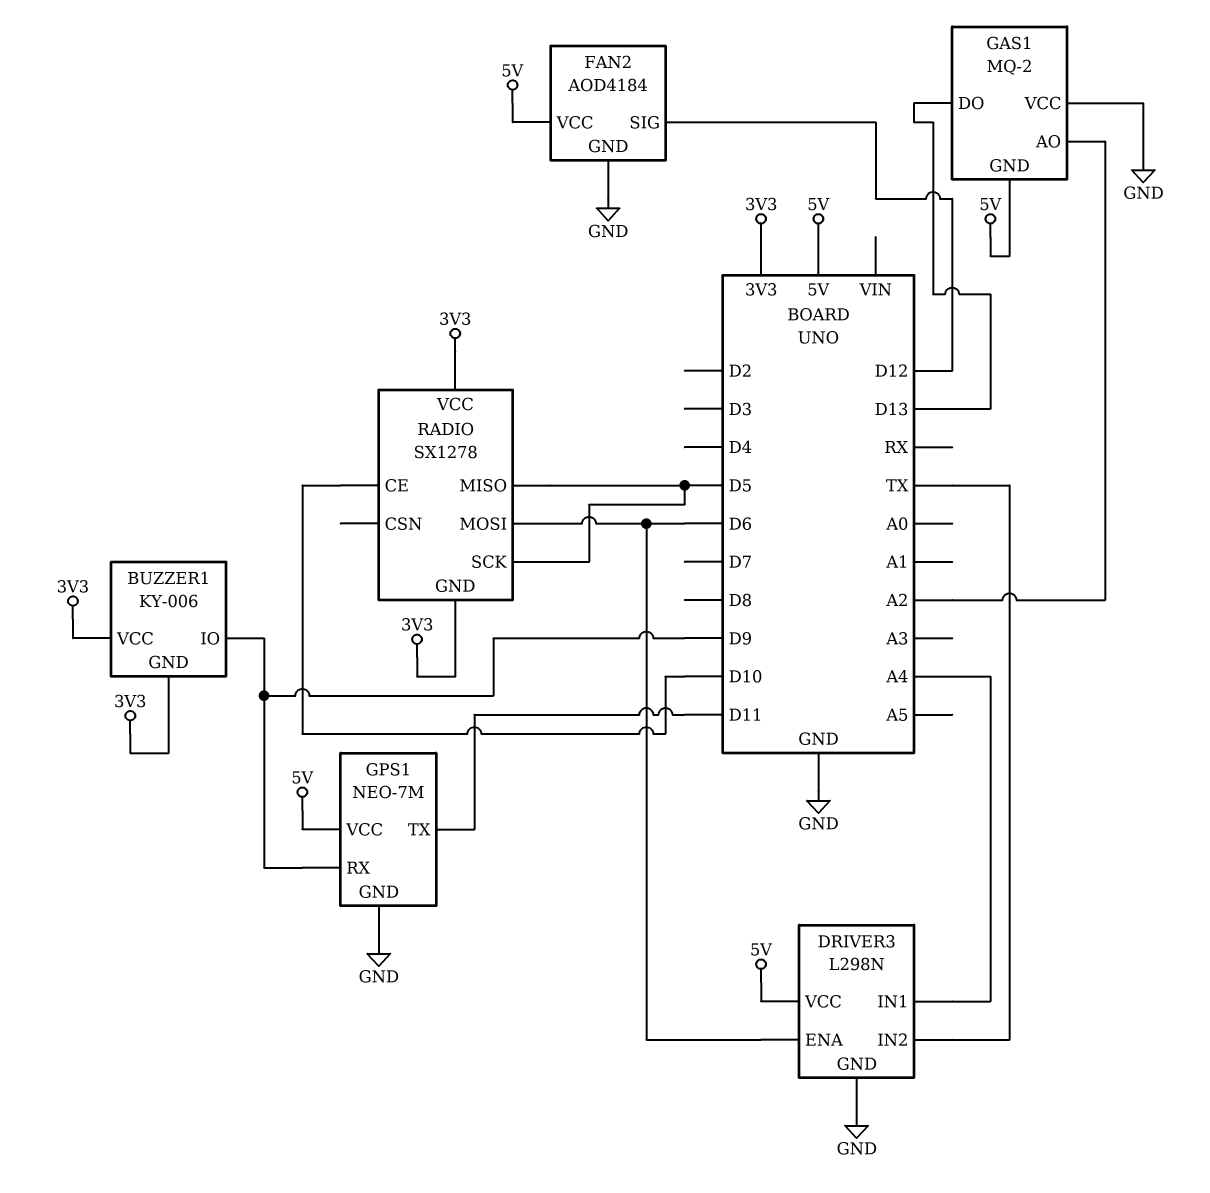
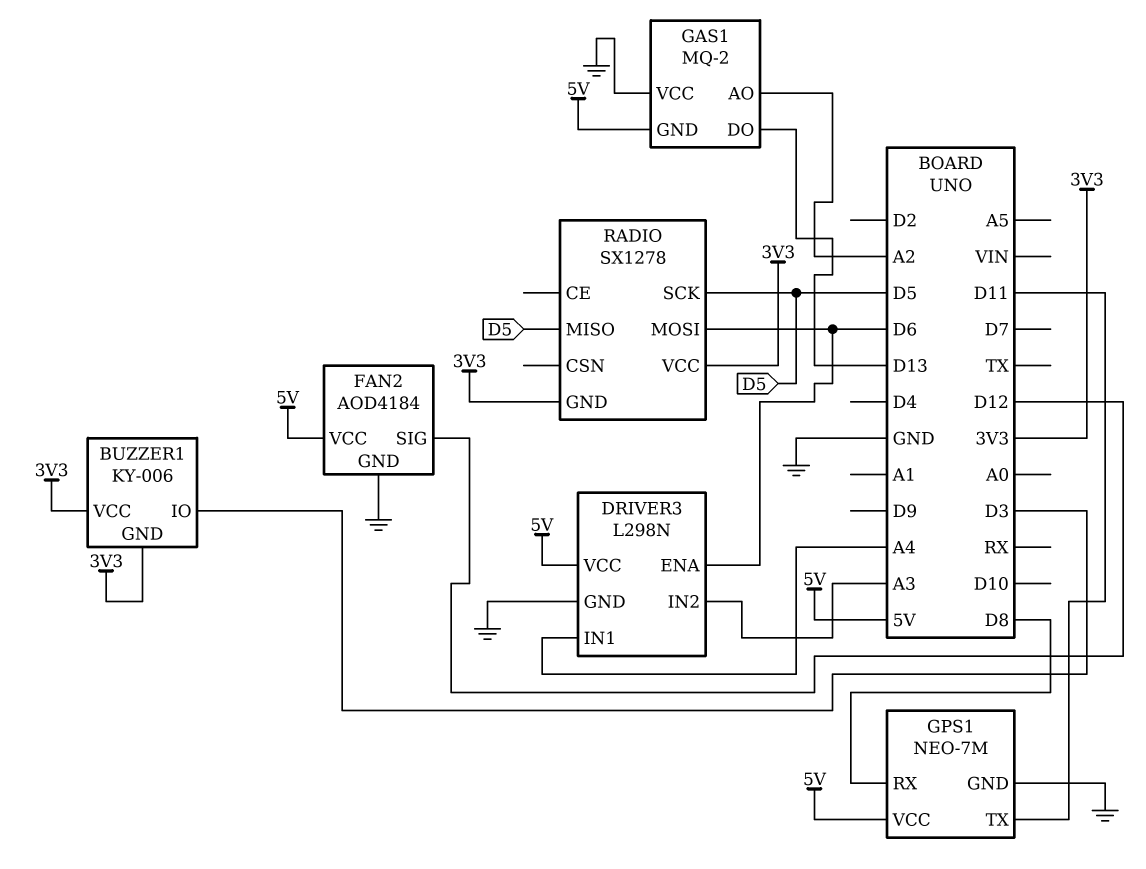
BUZZER1 pin IO: D9 -> D3
DRIVER3 pin IN2: TX -> A3
GPS1 pin RX: D9 -> D8
RADIO pin CE: D10 -> none

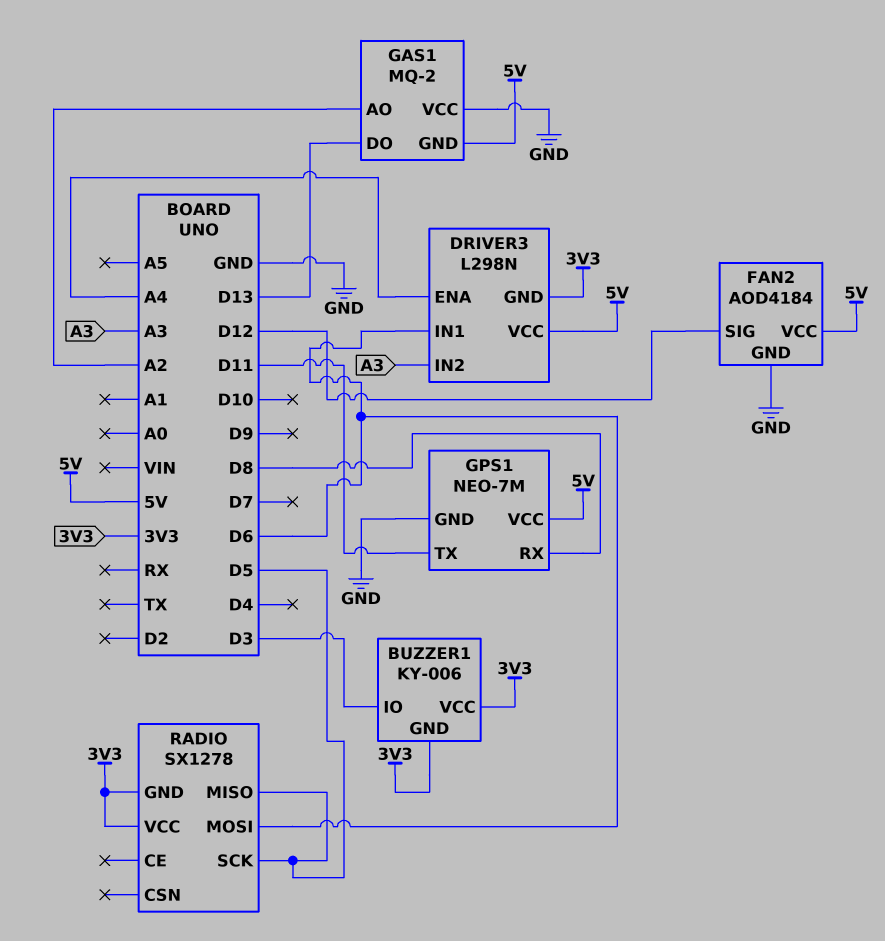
DRIVER3 pin ENA: D6 -> A4
DRIVER3 pin GND: GND -> 3V3
DRIVER3 pin IN1: A4 -> D6

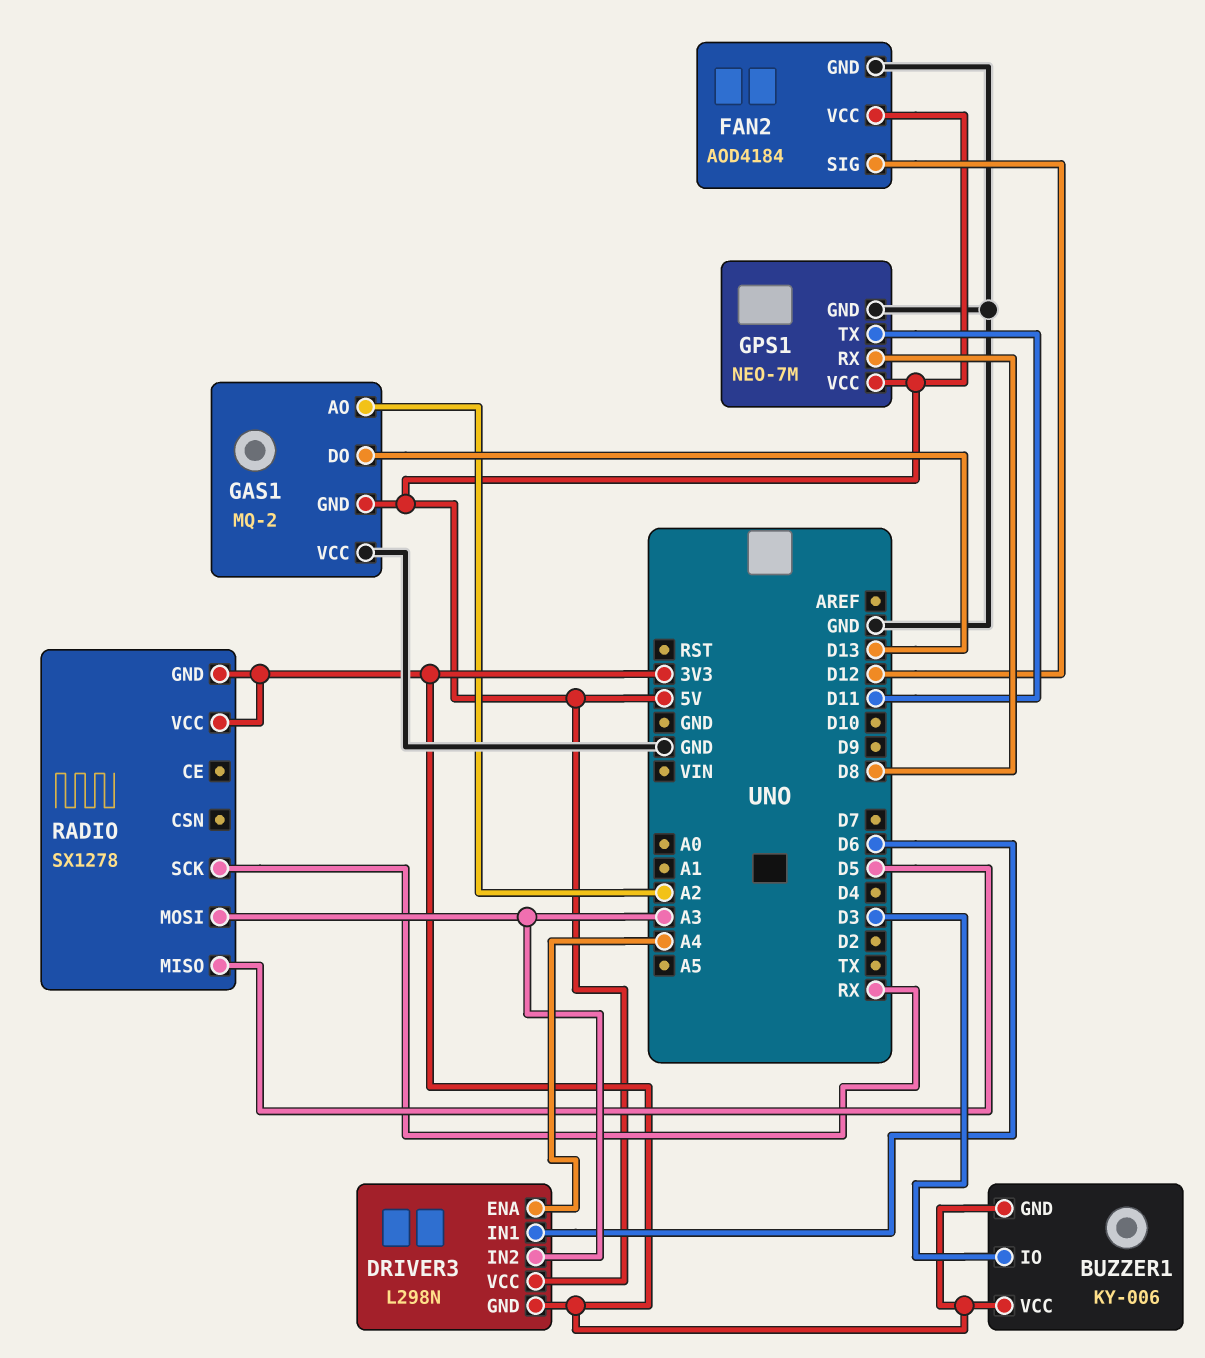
RADIO pin MOSI: D6 -> A3
RADIO pin SCK: D5 -> RX

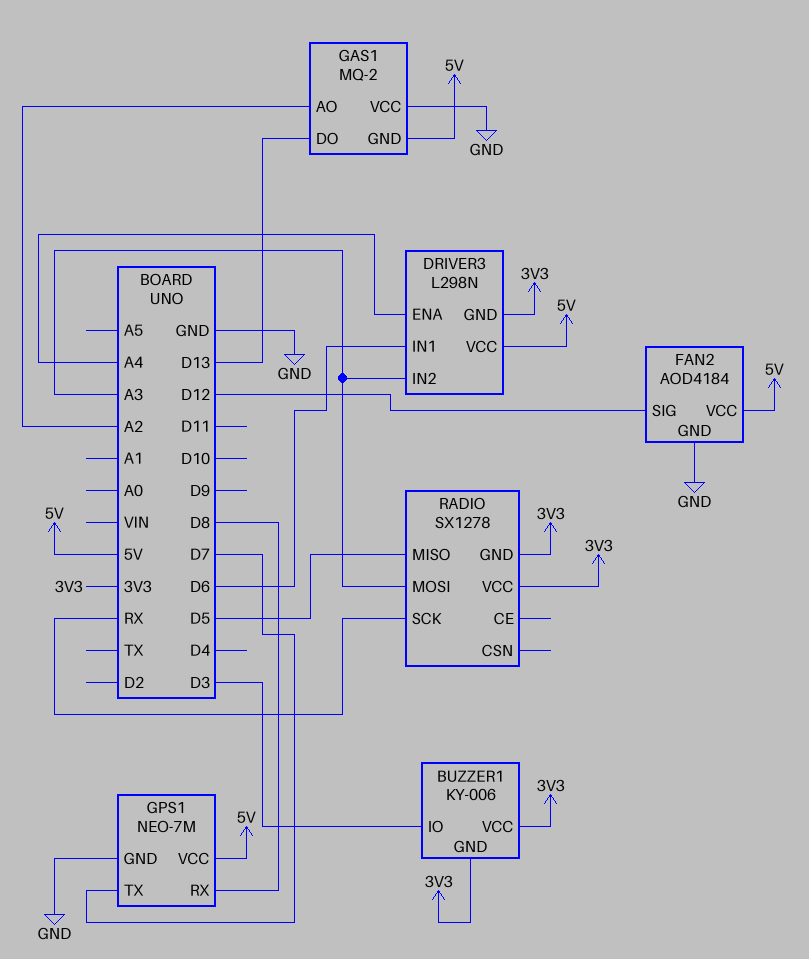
GPS1 pin TX: D11 -> D7

